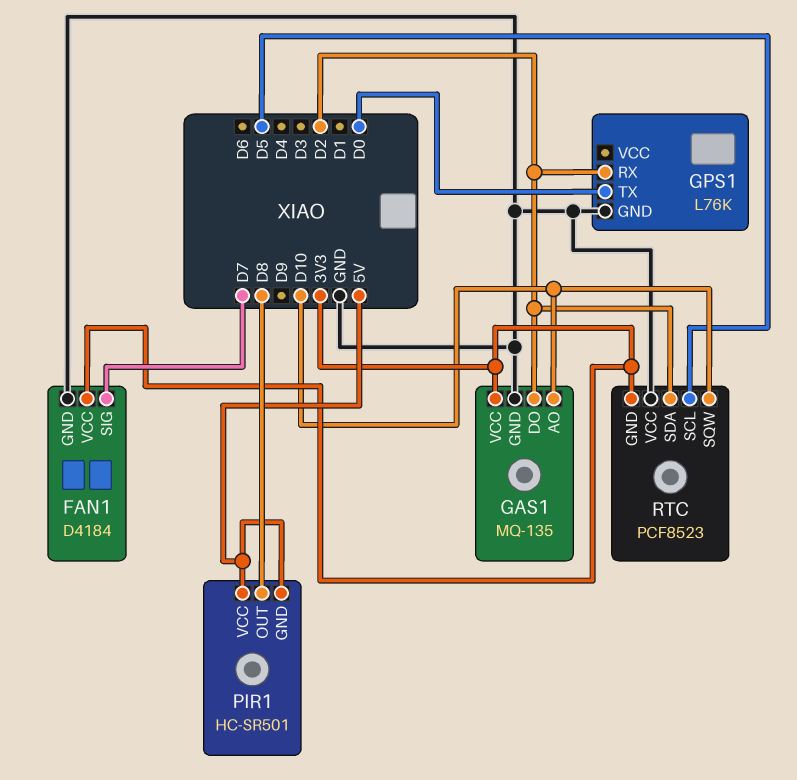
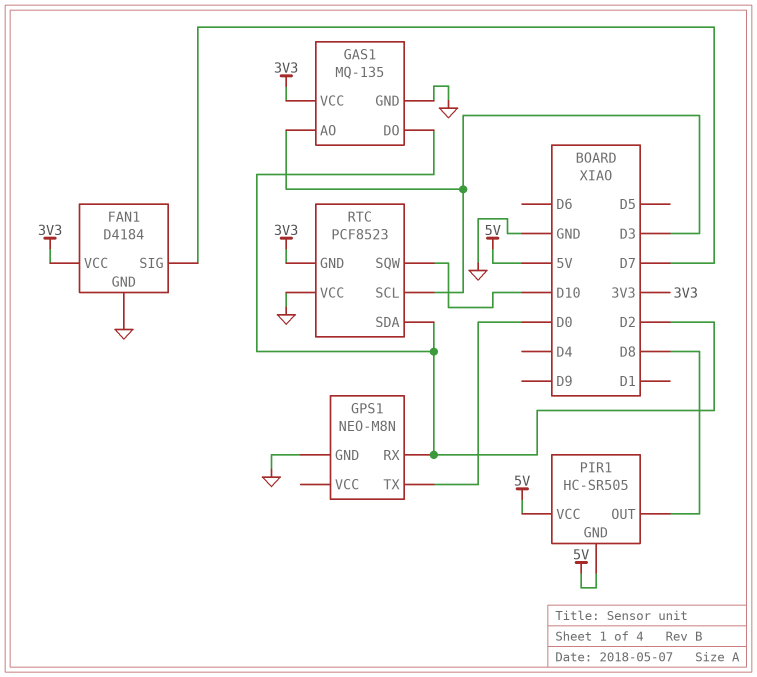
GAS1 pin AO: D10 -> D3
GPS1: L76K -> NEO-M8N
PIR1: HC-SR501 -> HC-SR505
RTC pin SCL: D5 -> D3

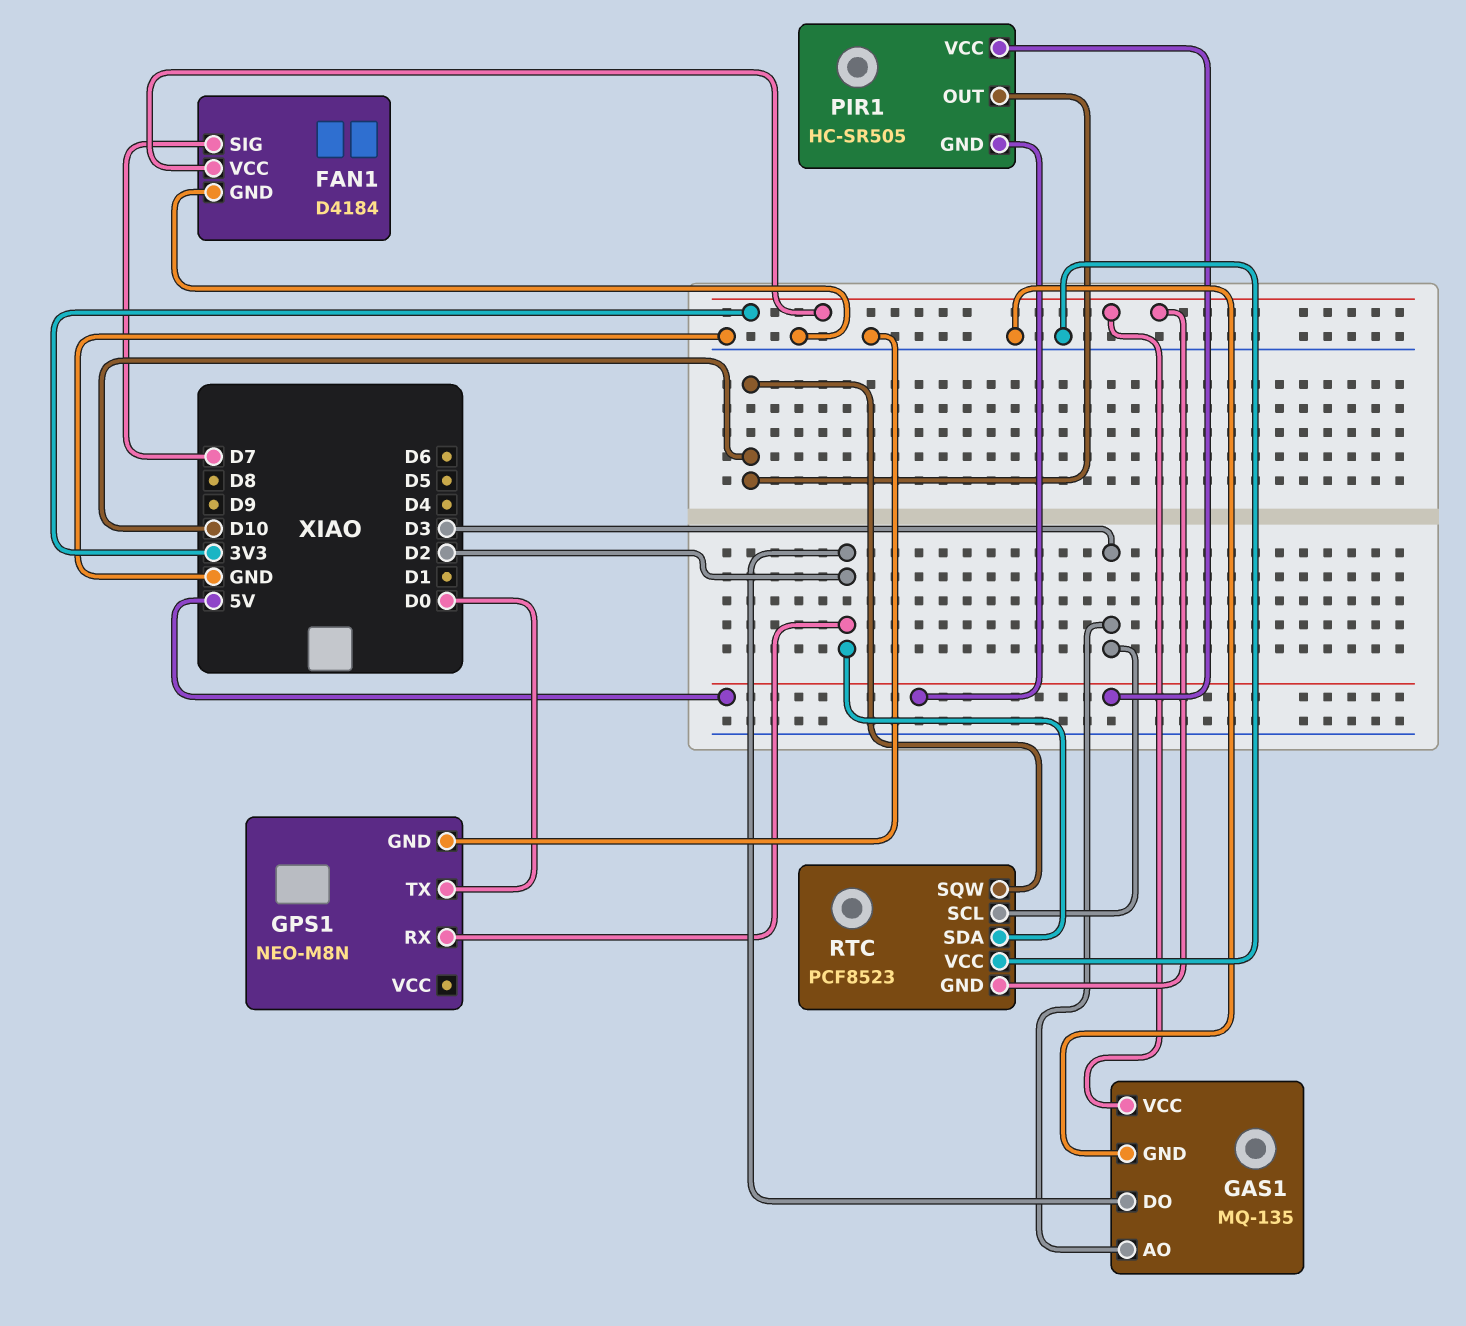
PIR1 pin OUT: D8 -> D10

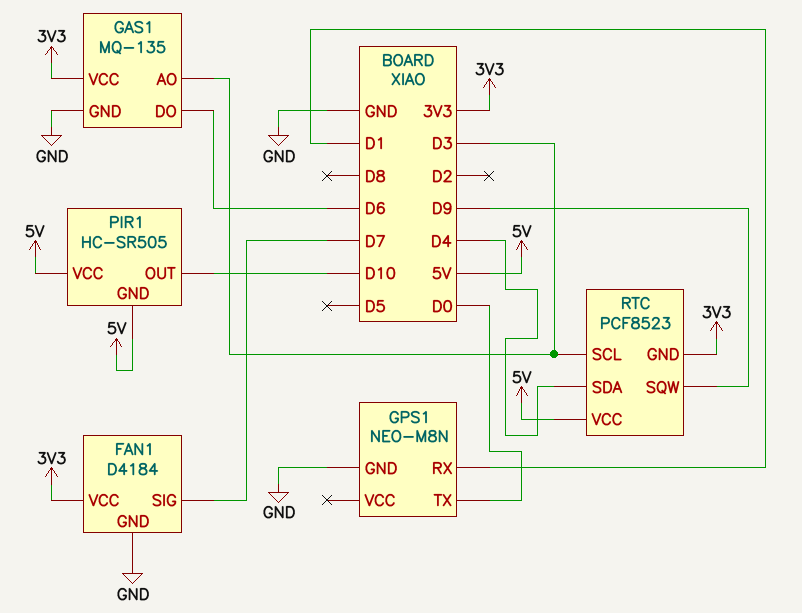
GAS1 pin DO: D2 -> D6
GPS1 pin RX: D2 -> D1
RTC pin SDA: D2 -> D4
RTC pin SQW: D10 -> D9
RTC pin VCC: GND -> 5V

